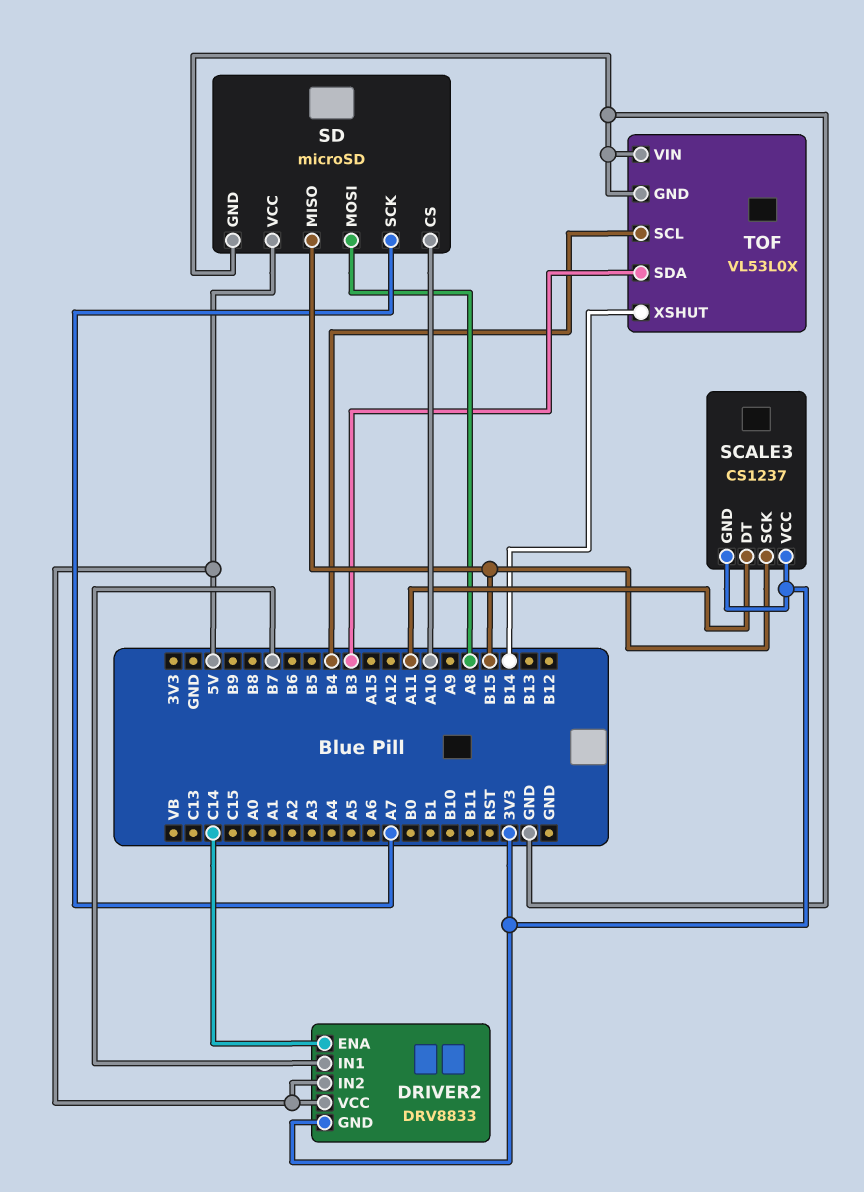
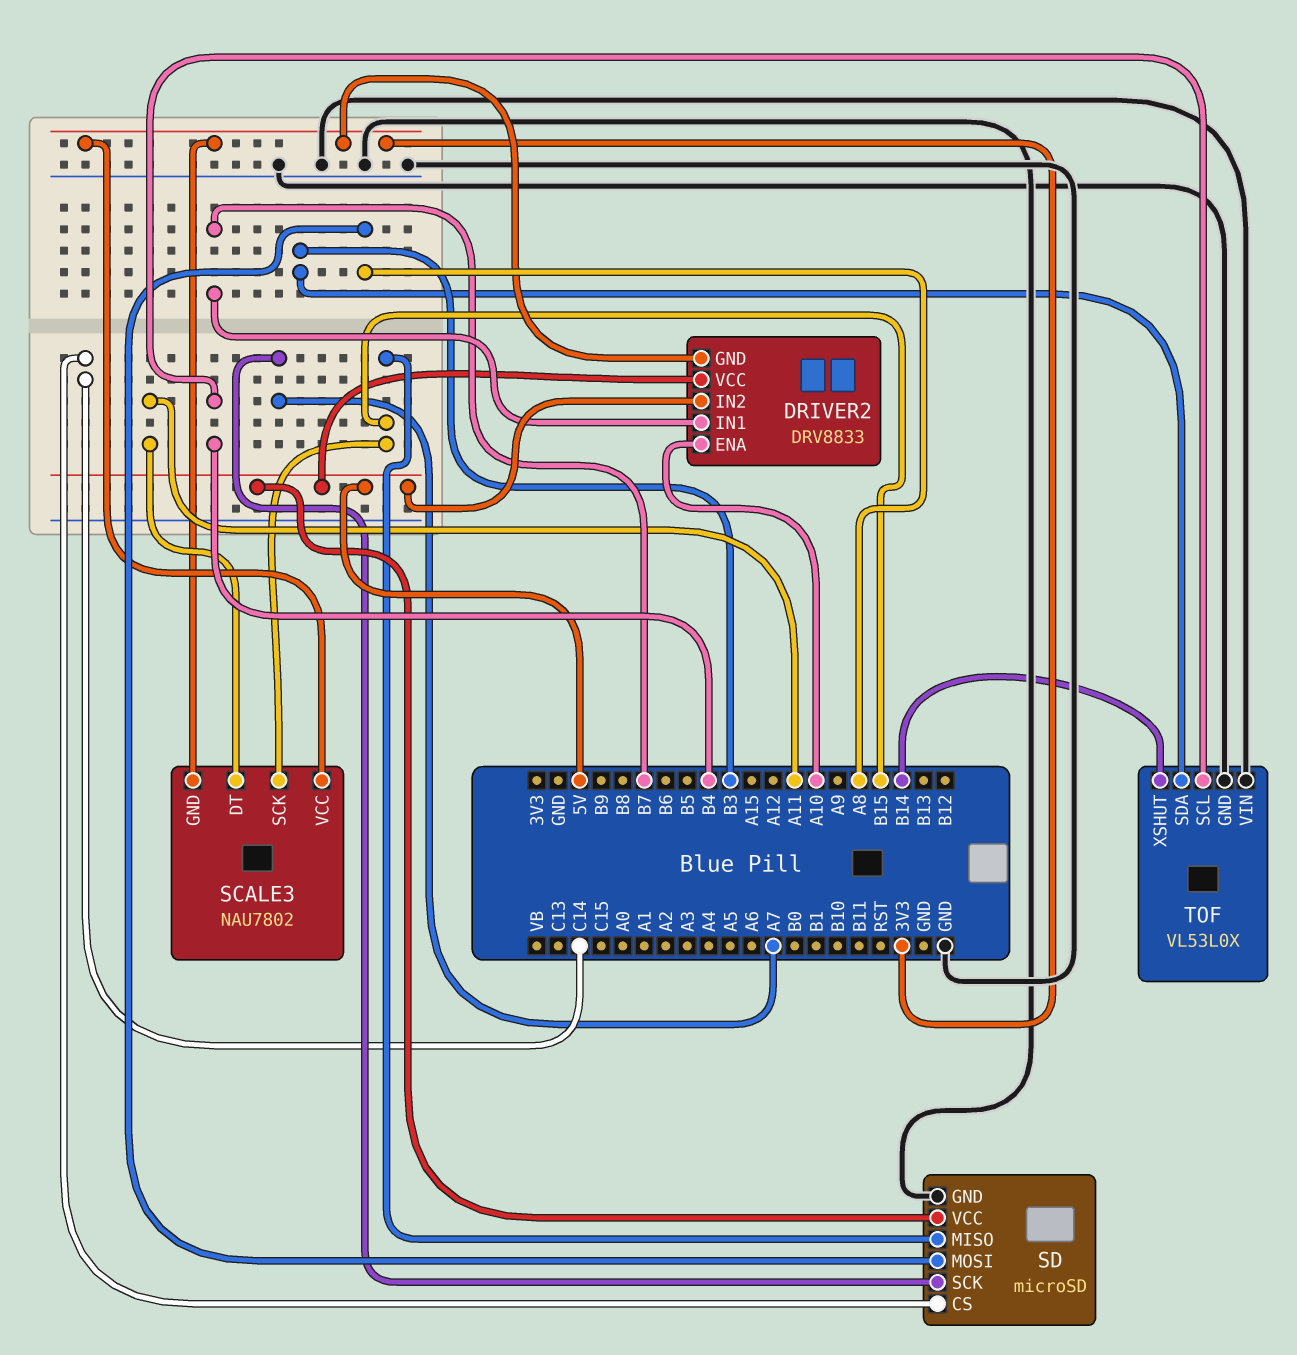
DRIVER2 pin ENA: C14 -> A10
SCALE3: CS1237 -> NAU7802
SD pin CS: A10 -> C14

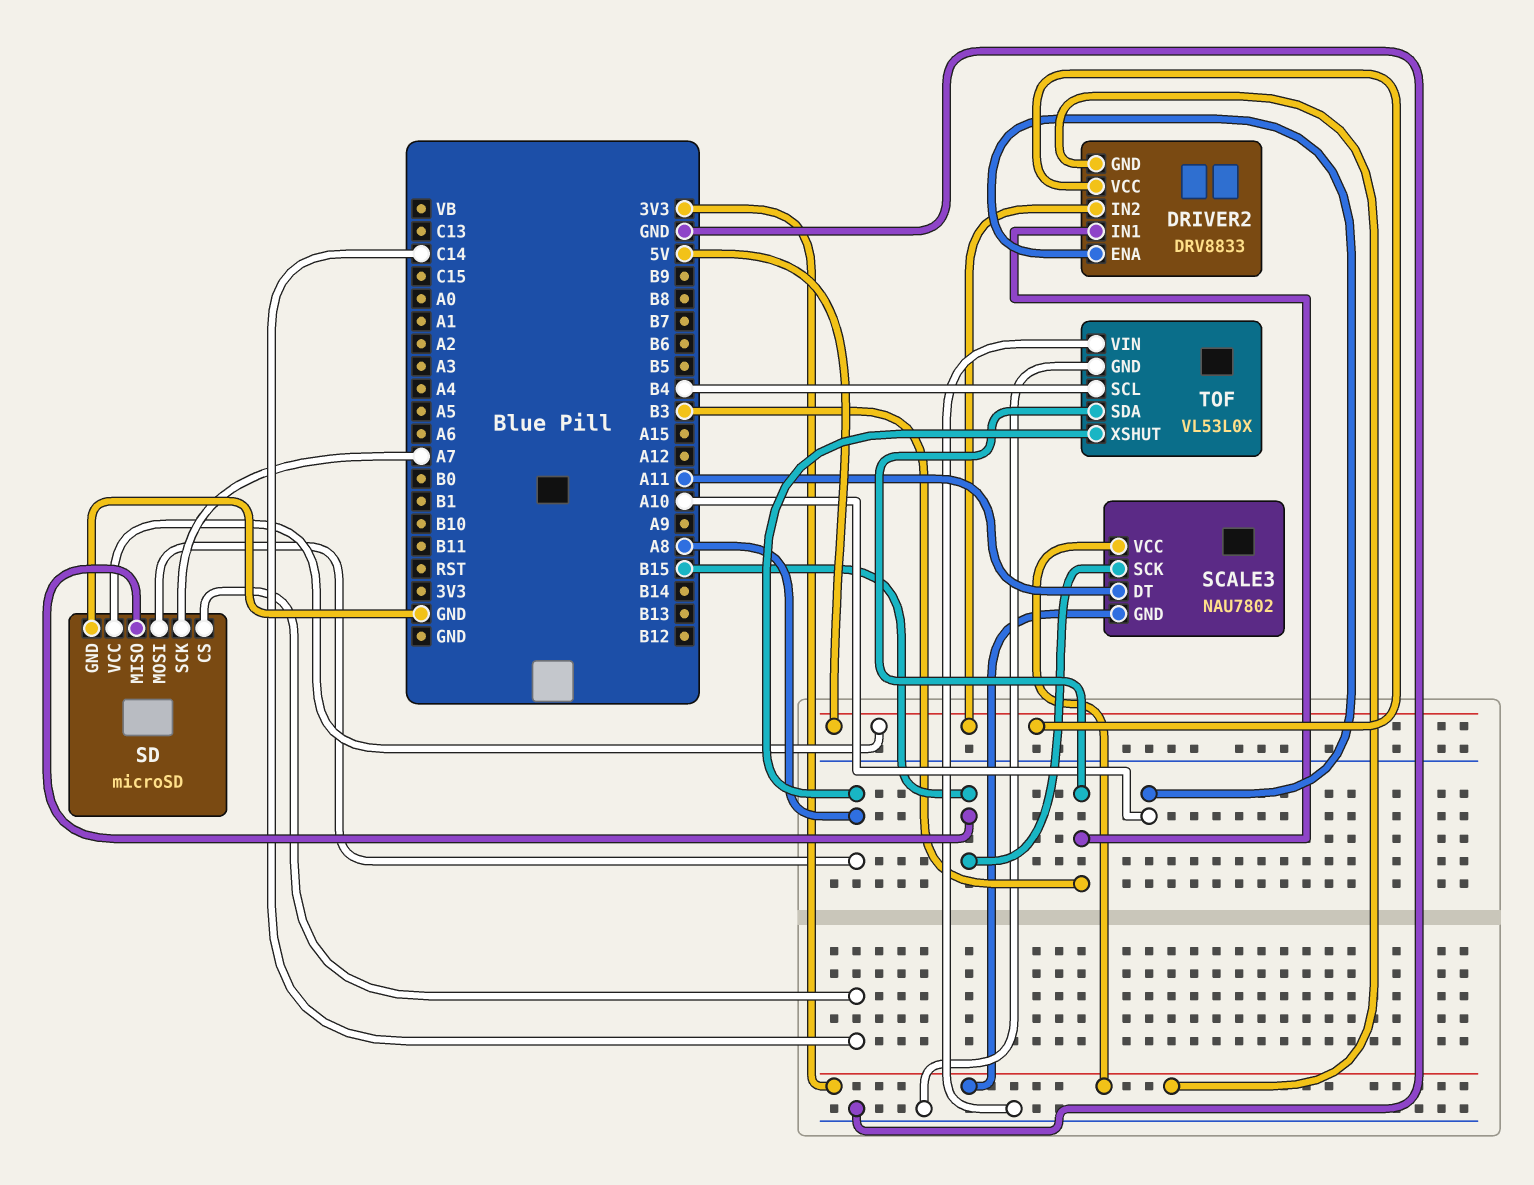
DRIVER2 pin IN1: B7 -> B3
TOF pin XSHUT: B14 -> A8

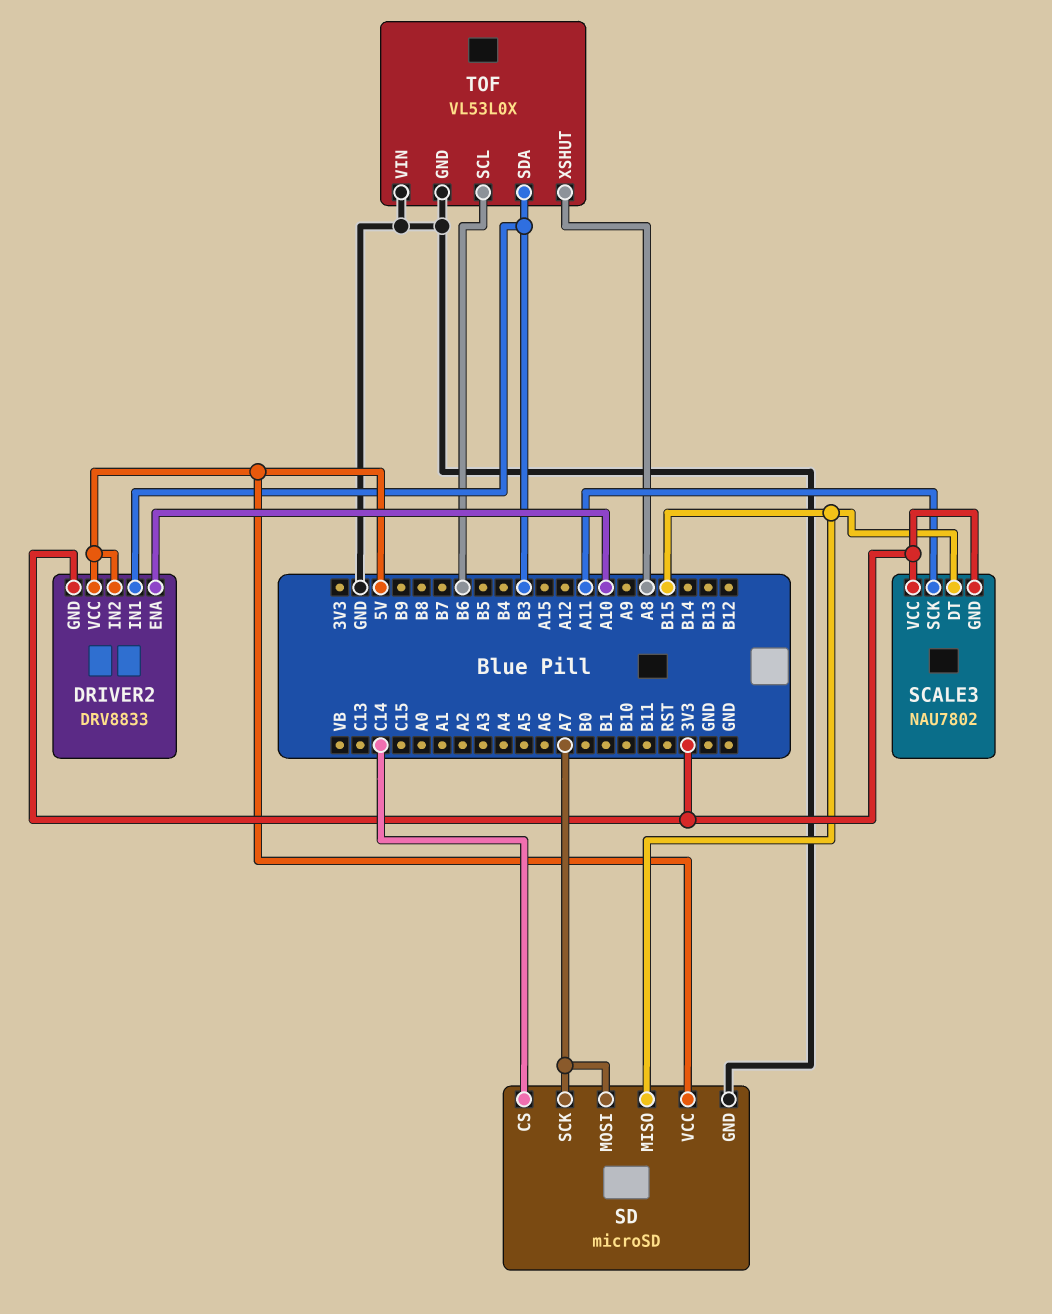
SCALE3 pin DT: A11 -> B15
SCALE3 pin SCK: B15 -> A11
SD pin MOSI: A8 -> A7
TOF pin SCL: B4 -> B6

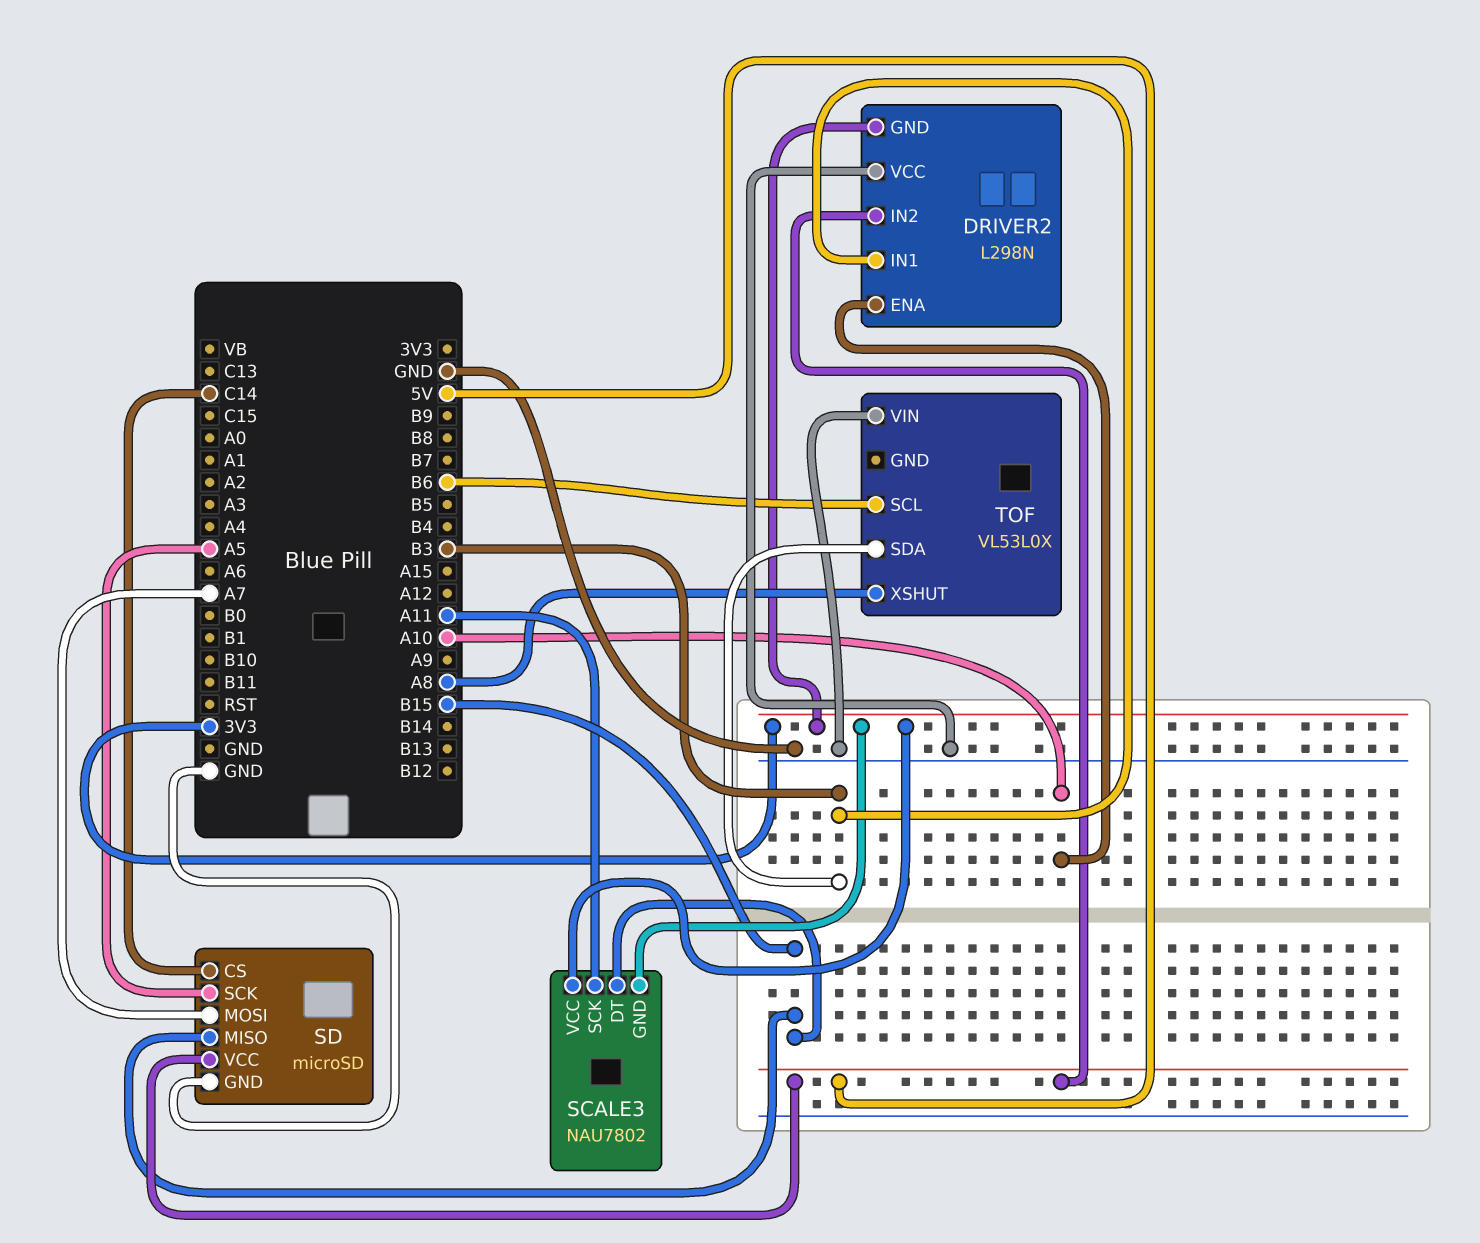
DRIVER2: DRV8833 -> L298N
DRIVER2 pin VCC: 5V -> GND
SD pin SCK: A7 -> A5
TOF pin GND: GND -> none

